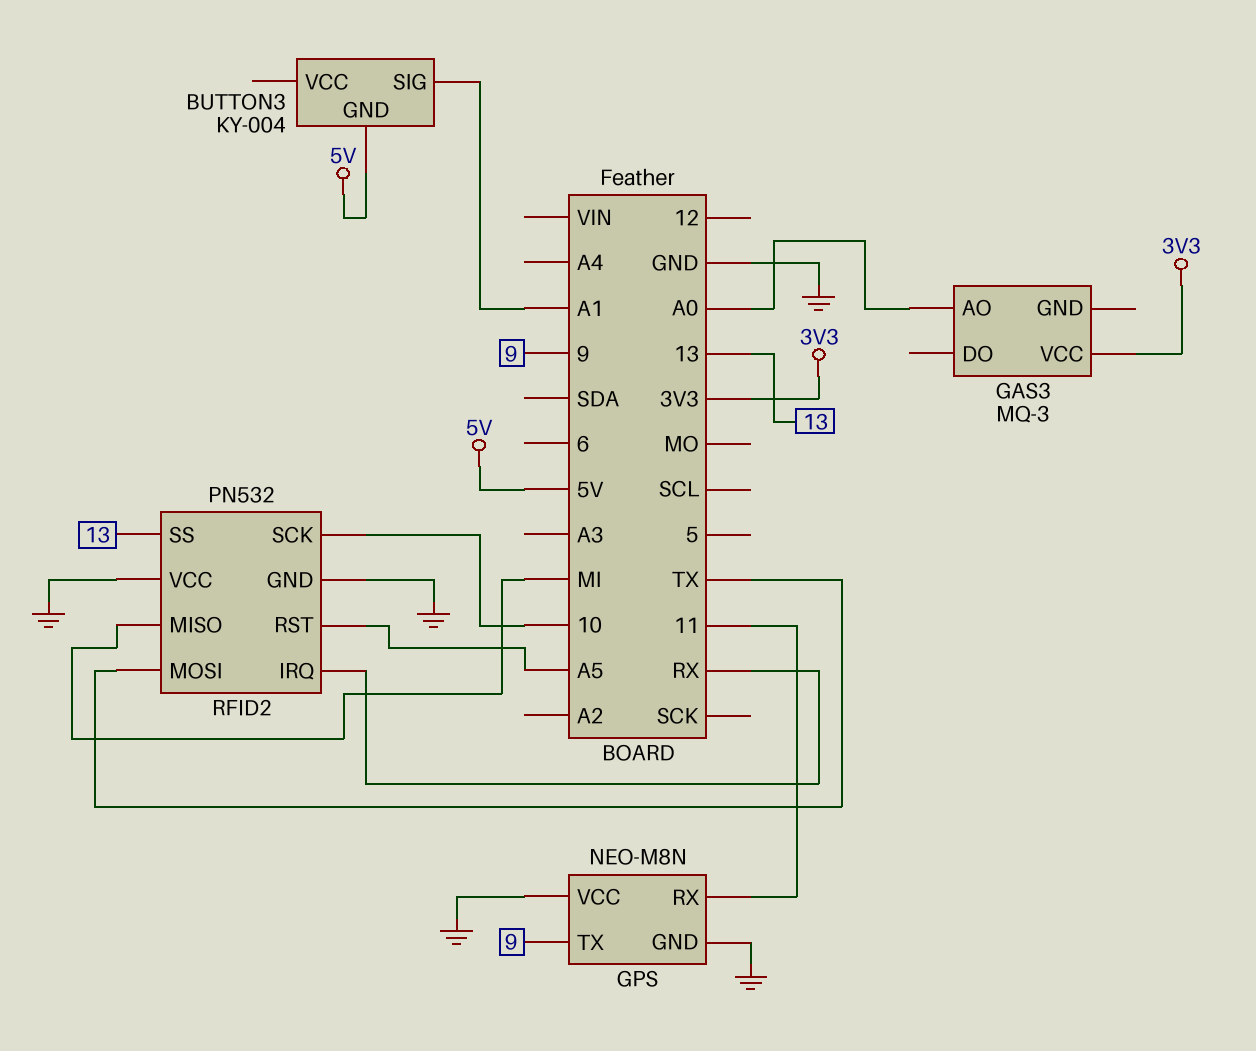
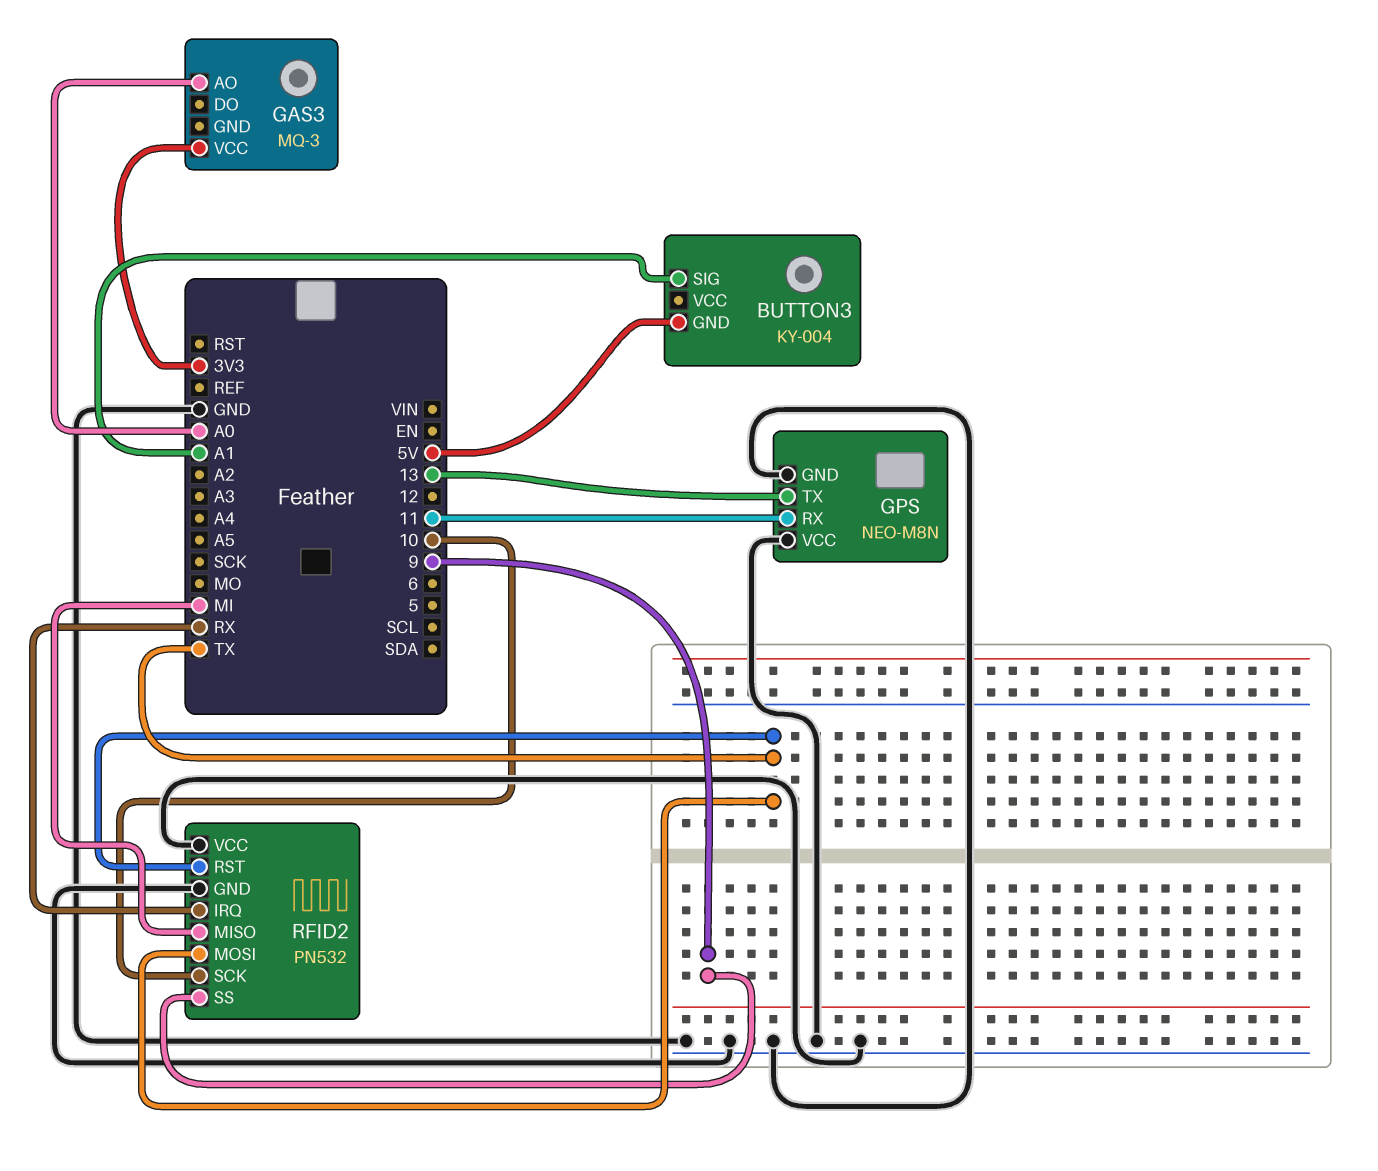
GPS pin TX: 9 -> 13
RFID2 pin RST: A5 -> TX
RFID2 pin SS: 13 -> 9

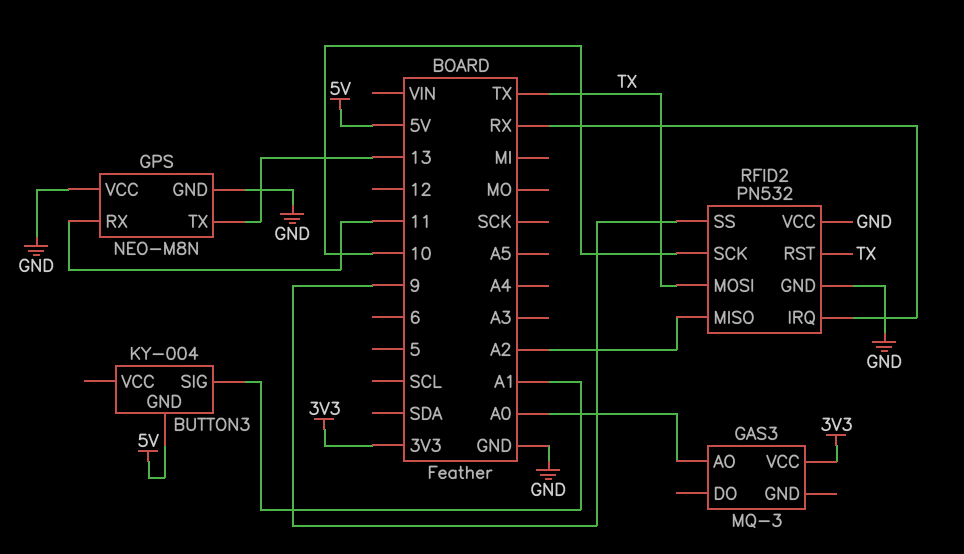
RFID2 pin MISO: MI -> A2

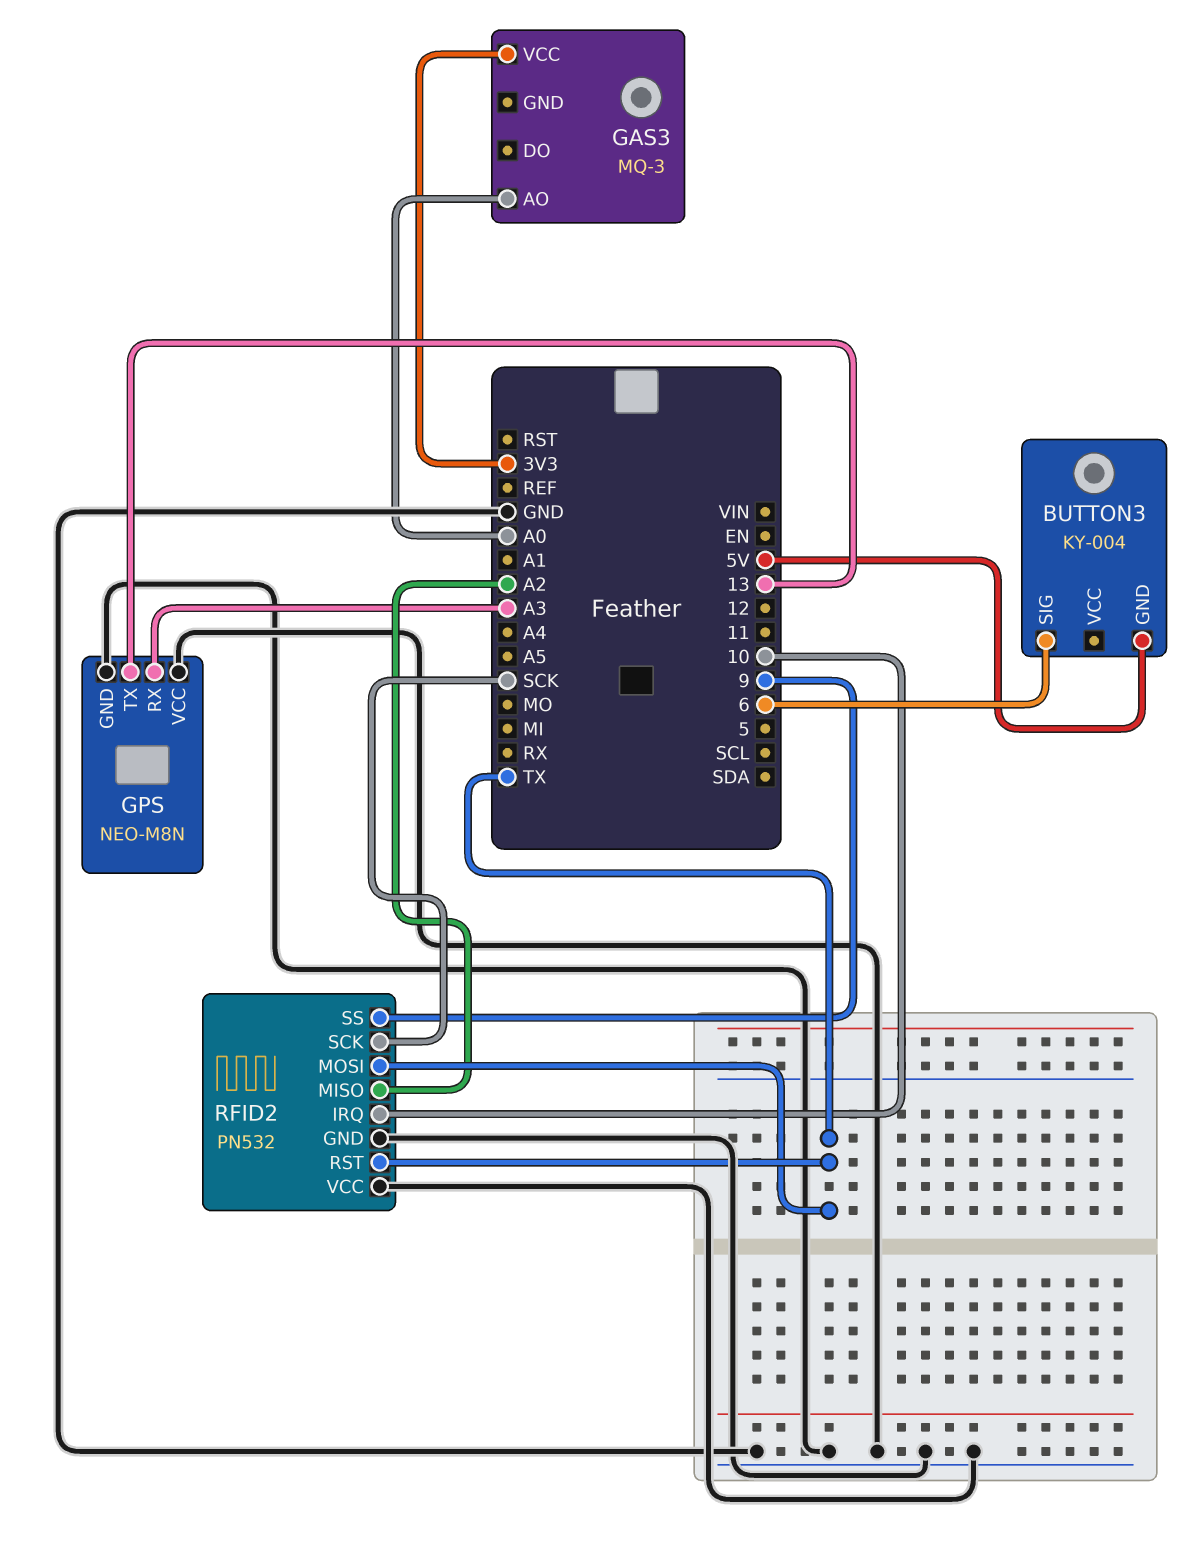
BUTTON3 pin SIG: A1 -> 6
GPS pin RX: 11 -> A3
RFID2 pin IRQ: RX -> 10
RFID2 pin SCK: 10 -> SCK

